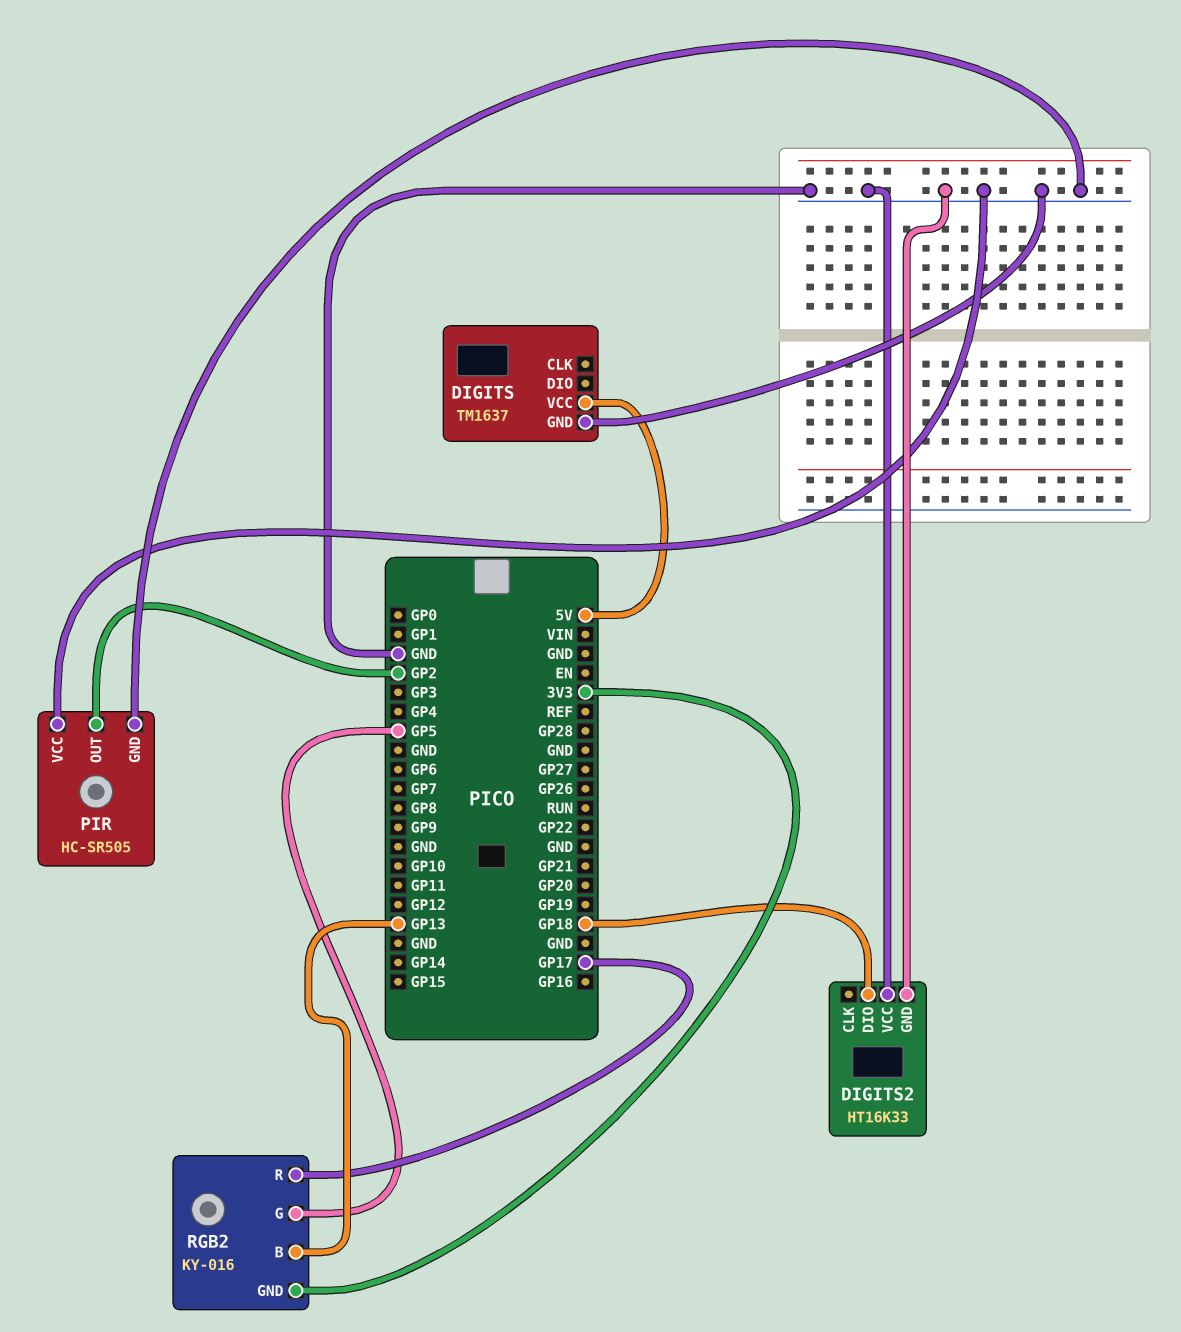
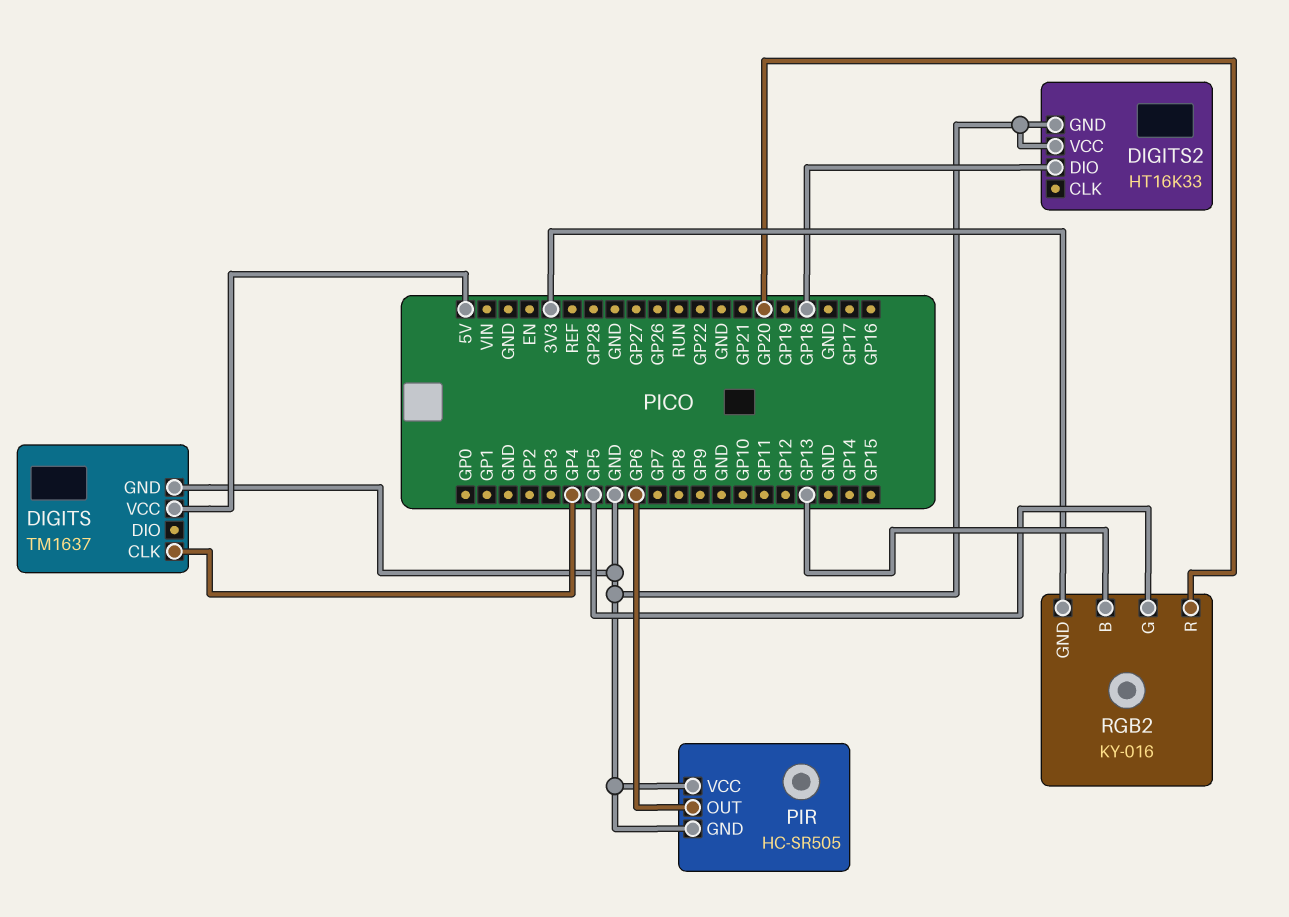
DIGITS pin CLK: none -> GP4
PIR pin OUT: GP2 -> GP6
RGB2 pin R: GP17 -> GP20

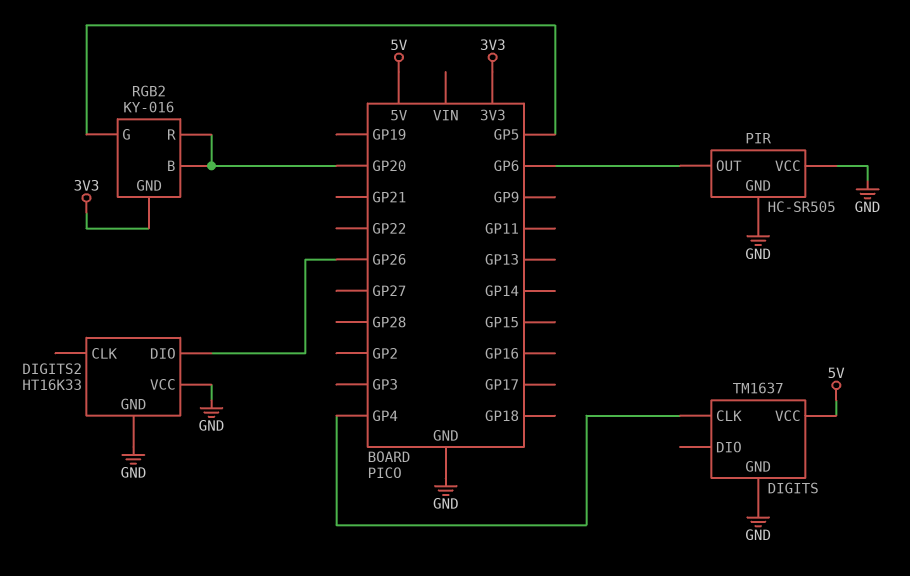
DIGITS2 pin DIO: GP18 -> GP26
RGB2 pin B: GP13 -> GP20

